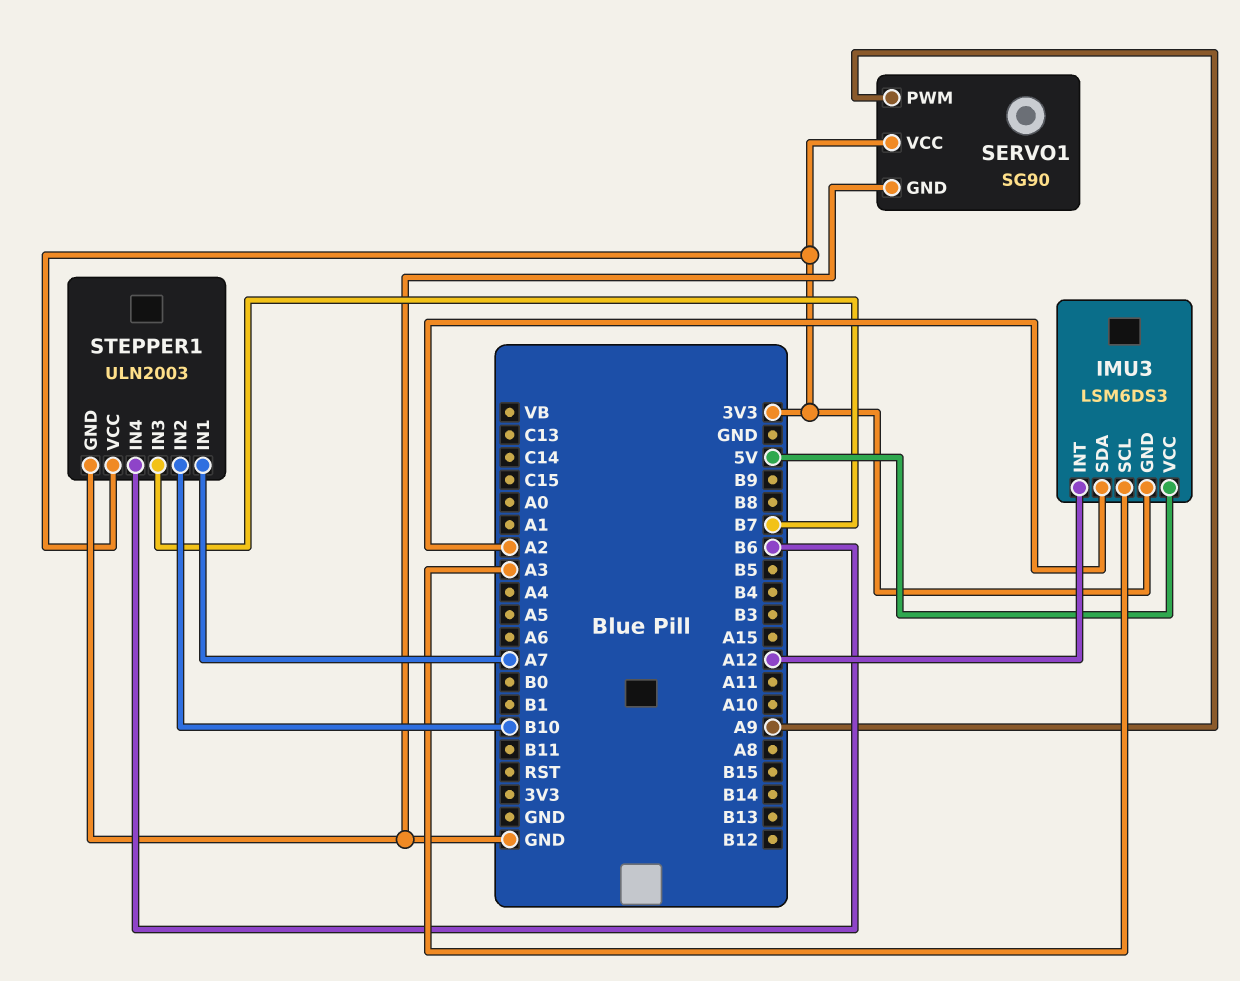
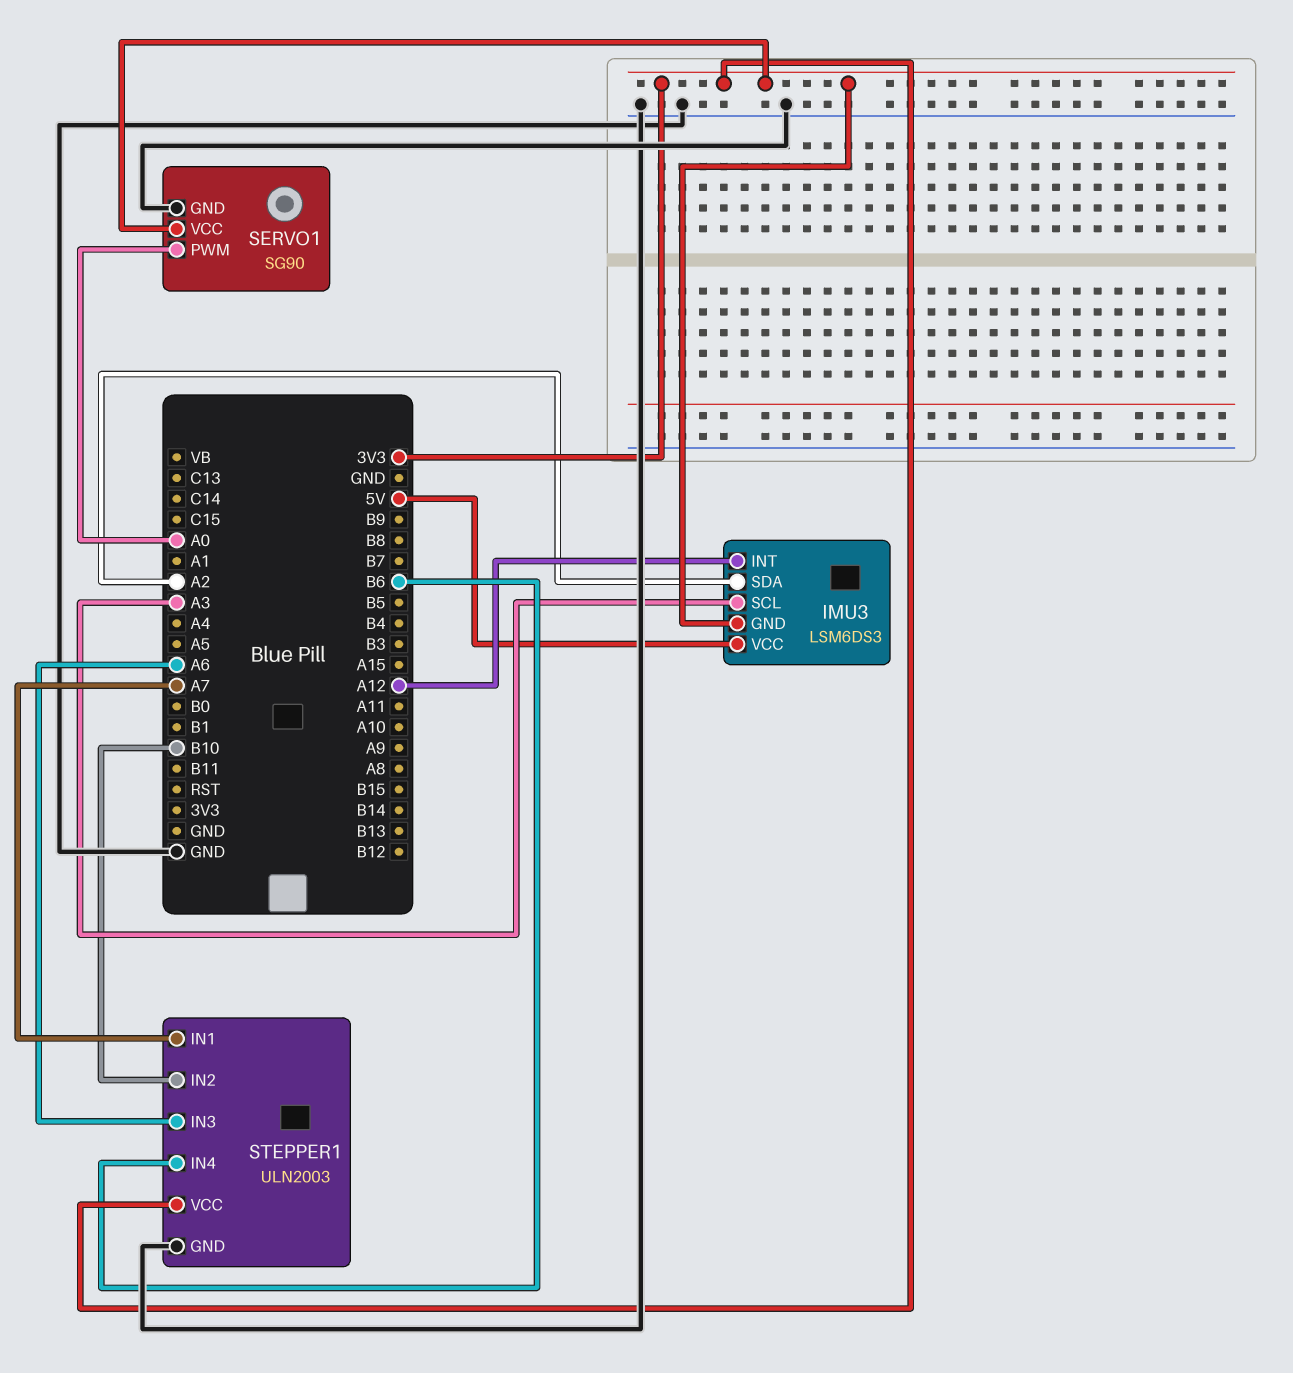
SERVO1 pin PWM: A9 -> A0
STEPPER1 pin IN3: B7 -> A6

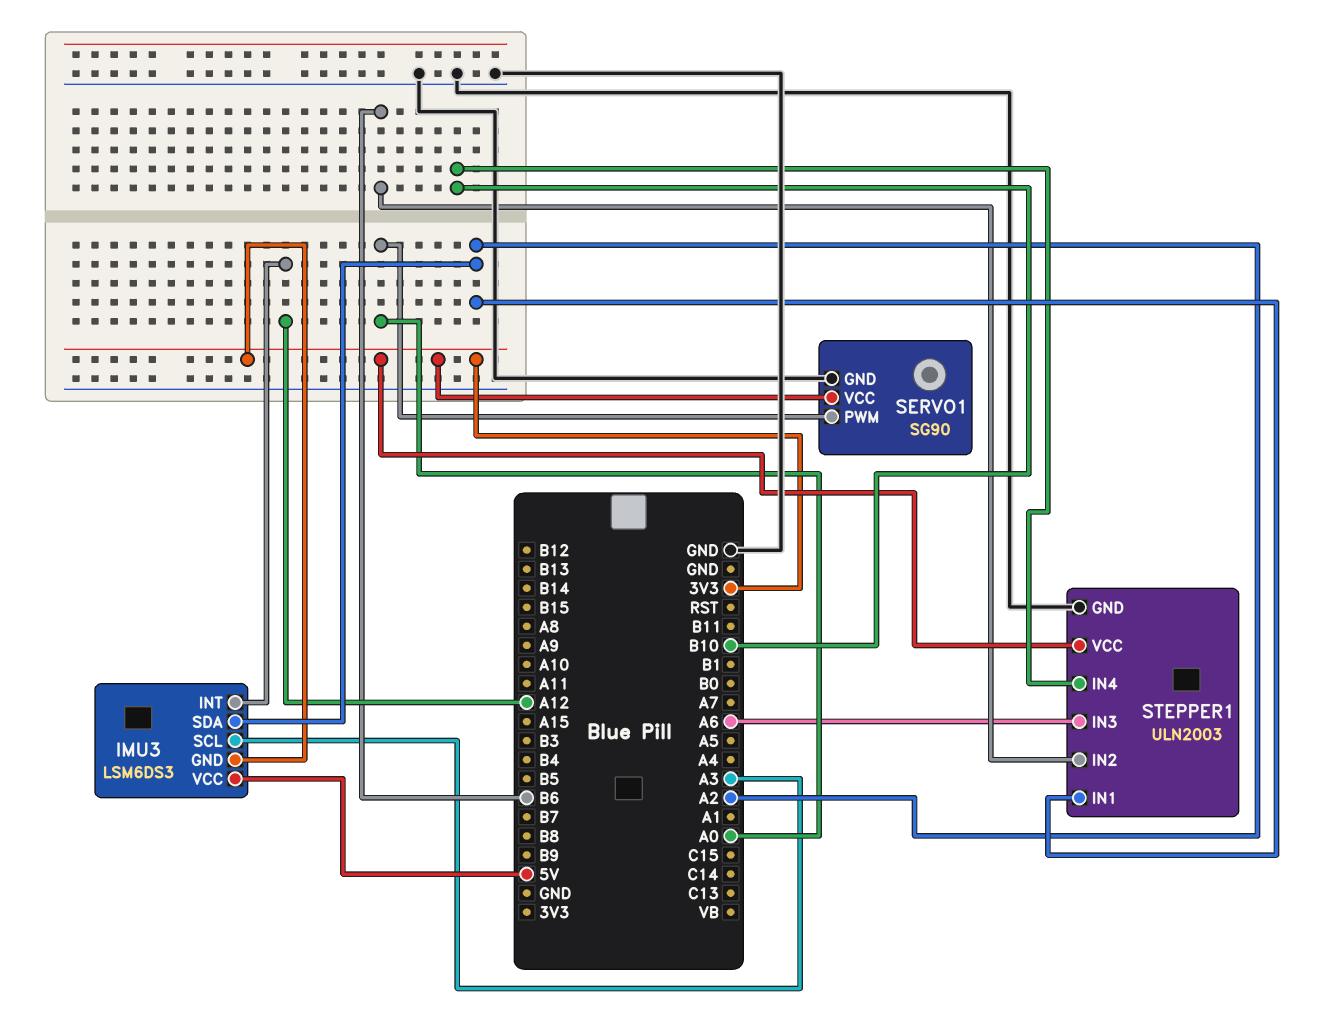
STEPPER1 pin IN1: A7 -> A2
STEPPER1 pin IN2: B10 -> B6
STEPPER1 pin IN4: B6 -> B10

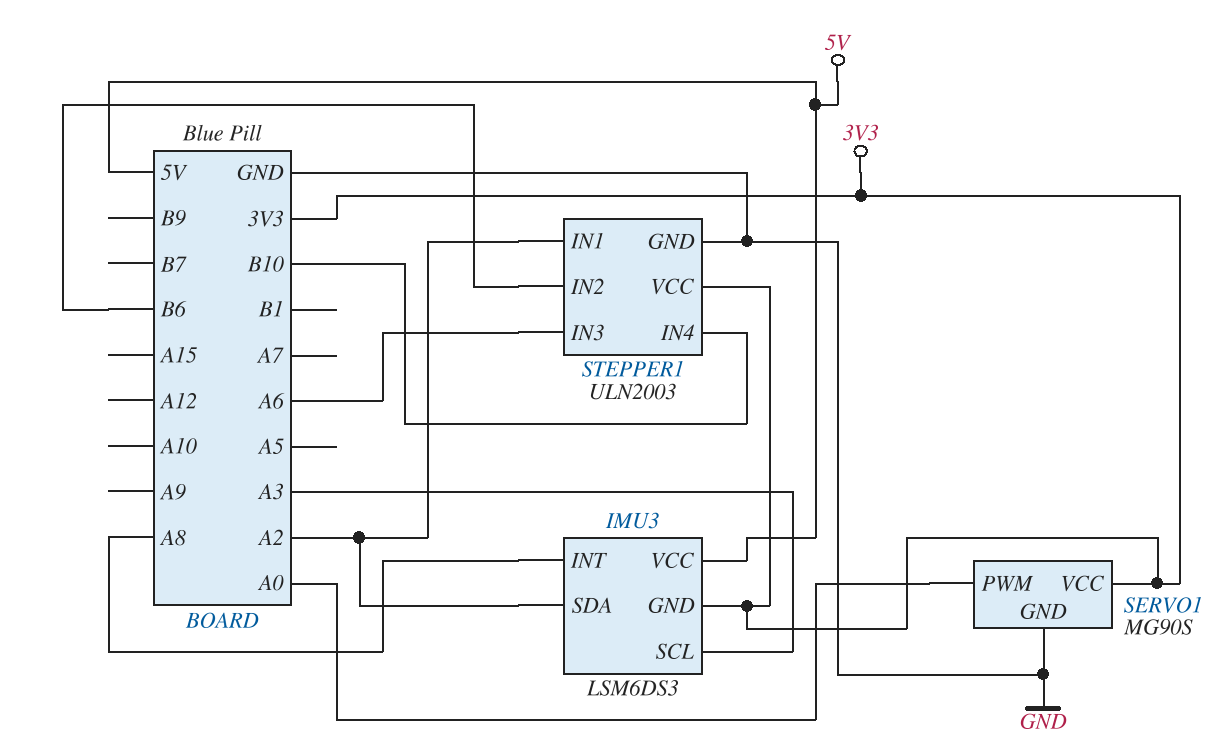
IMU3 pin INT: A12 -> A8
SERVO1: SG90 -> MG90S

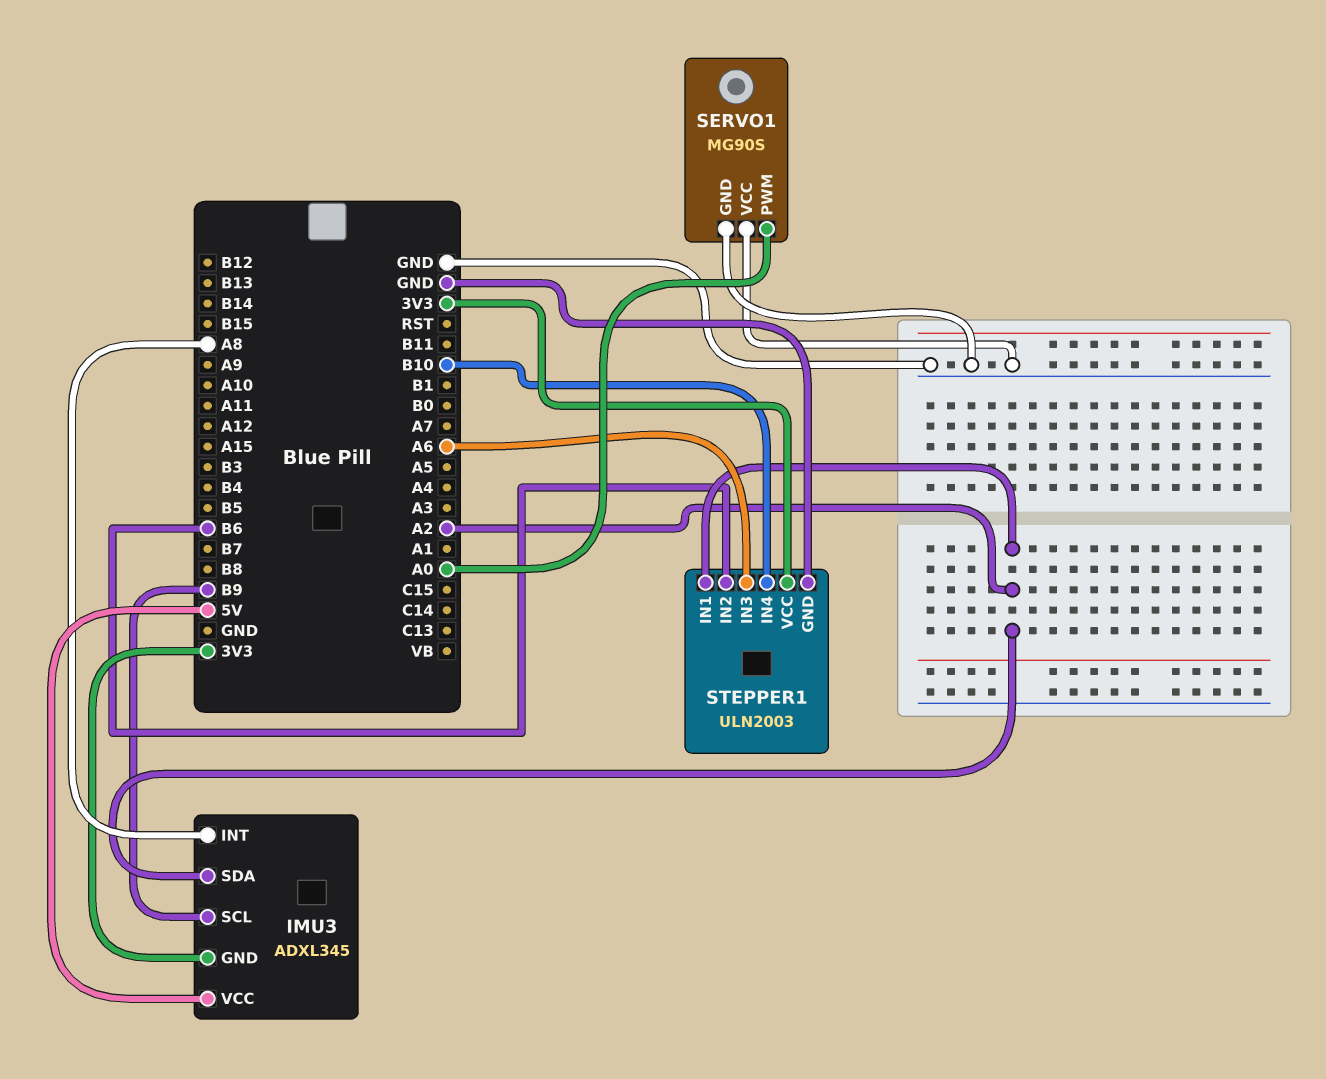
IMU3: LSM6DS3 -> ADXL345
IMU3 pin SCL: A3 -> B9
SERVO1 pin VCC: 3V3 -> GND

